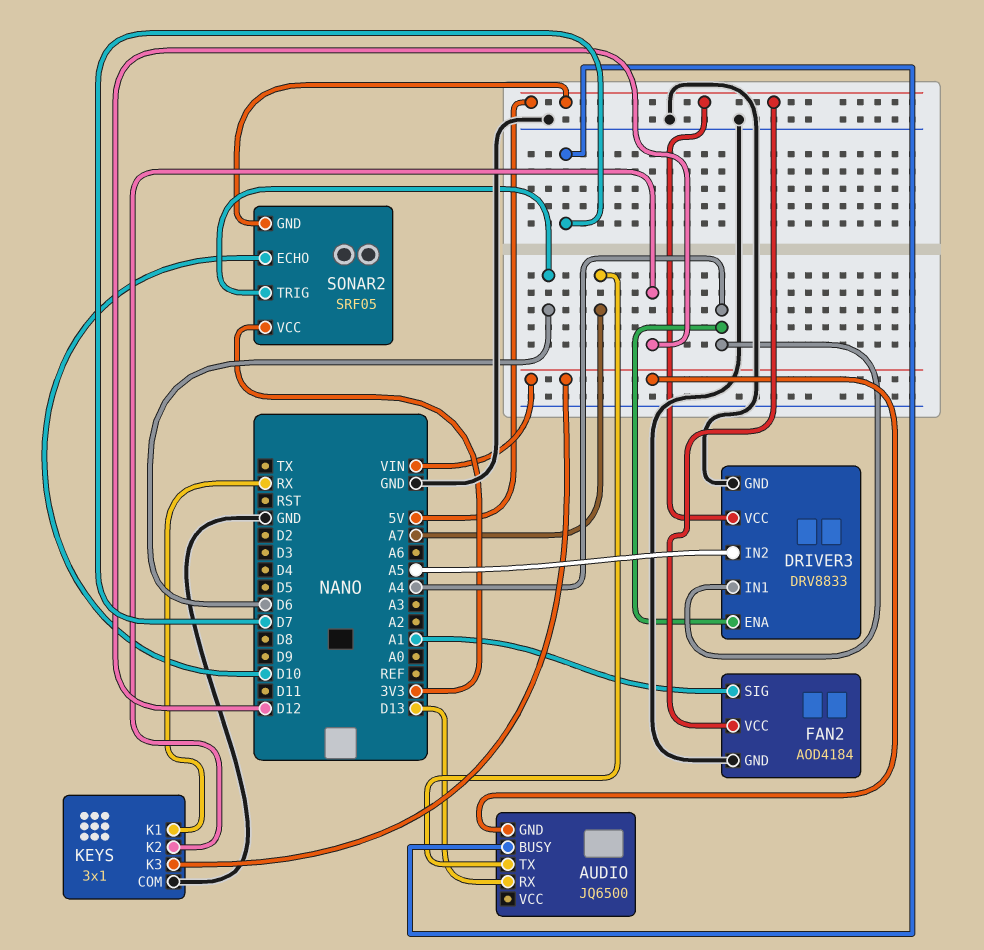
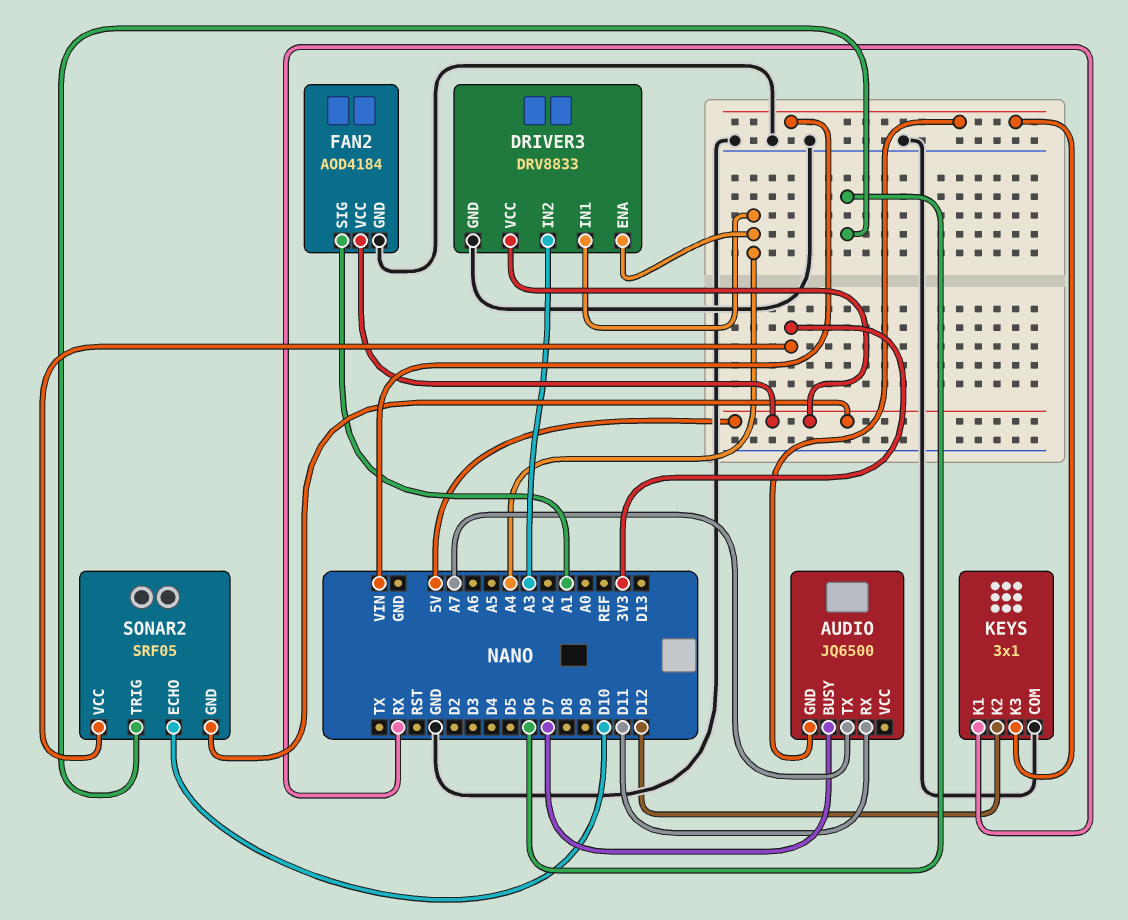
AUDIO pin RX: D13 -> D11
DRIVER3 pin IN2: A5 -> A3

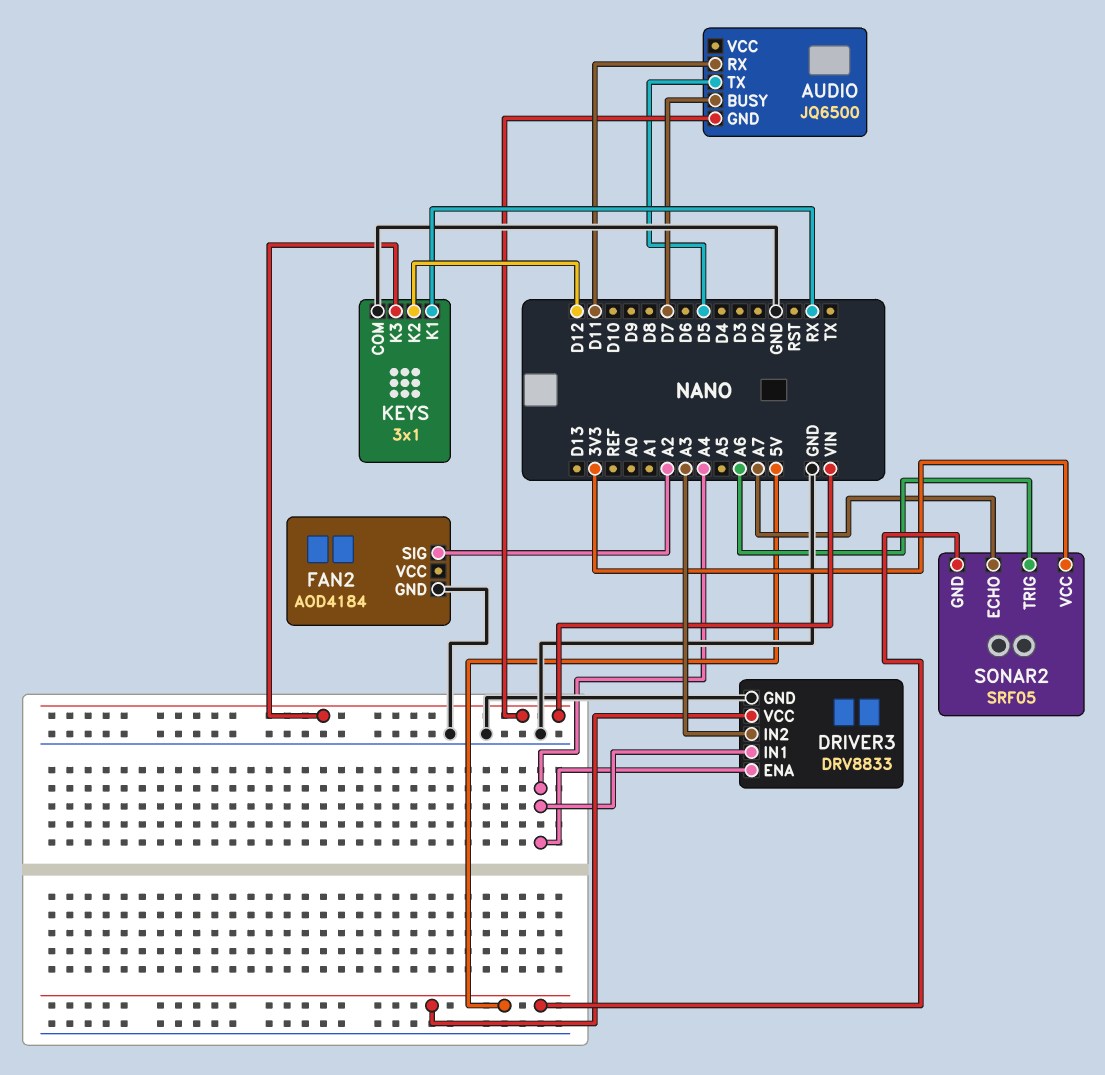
AUDIO pin TX: A7 -> D5
FAN2 pin SIG: A1 -> A2
FAN2 pin VCC: 5V -> none
SONAR2 pin ECHO: D10 -> A7
SONAR2 pin TRIG: D6 -> A6

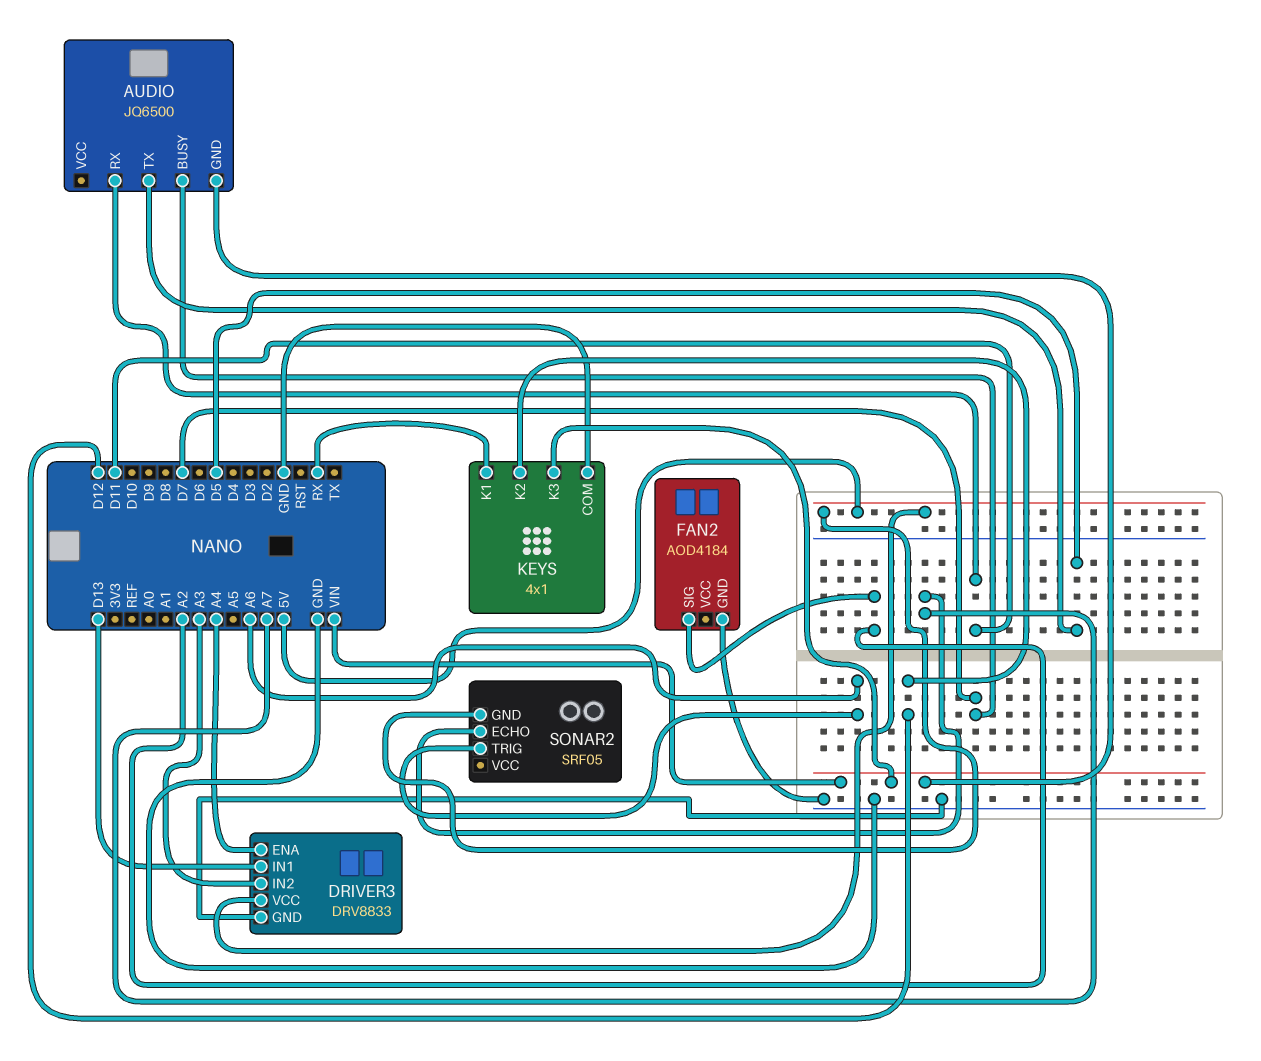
DRIVER3 pin IN1: A4 -> D13
KEYS: 3x1 -> 4x1
SONAR2 pin VCC: 3V3 -> none

